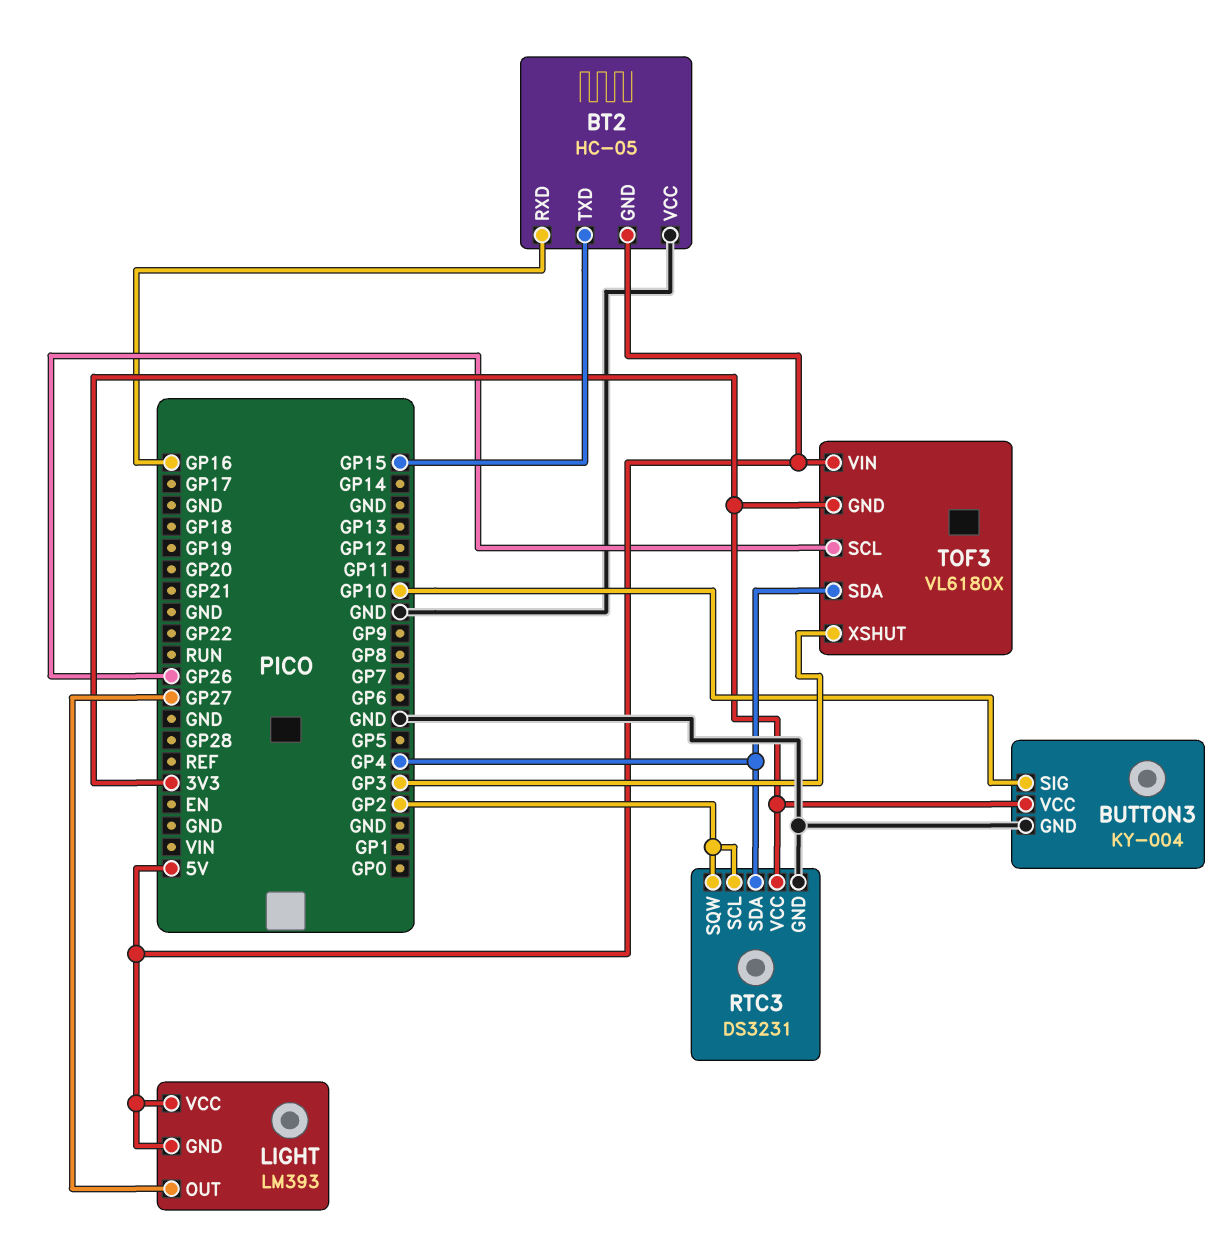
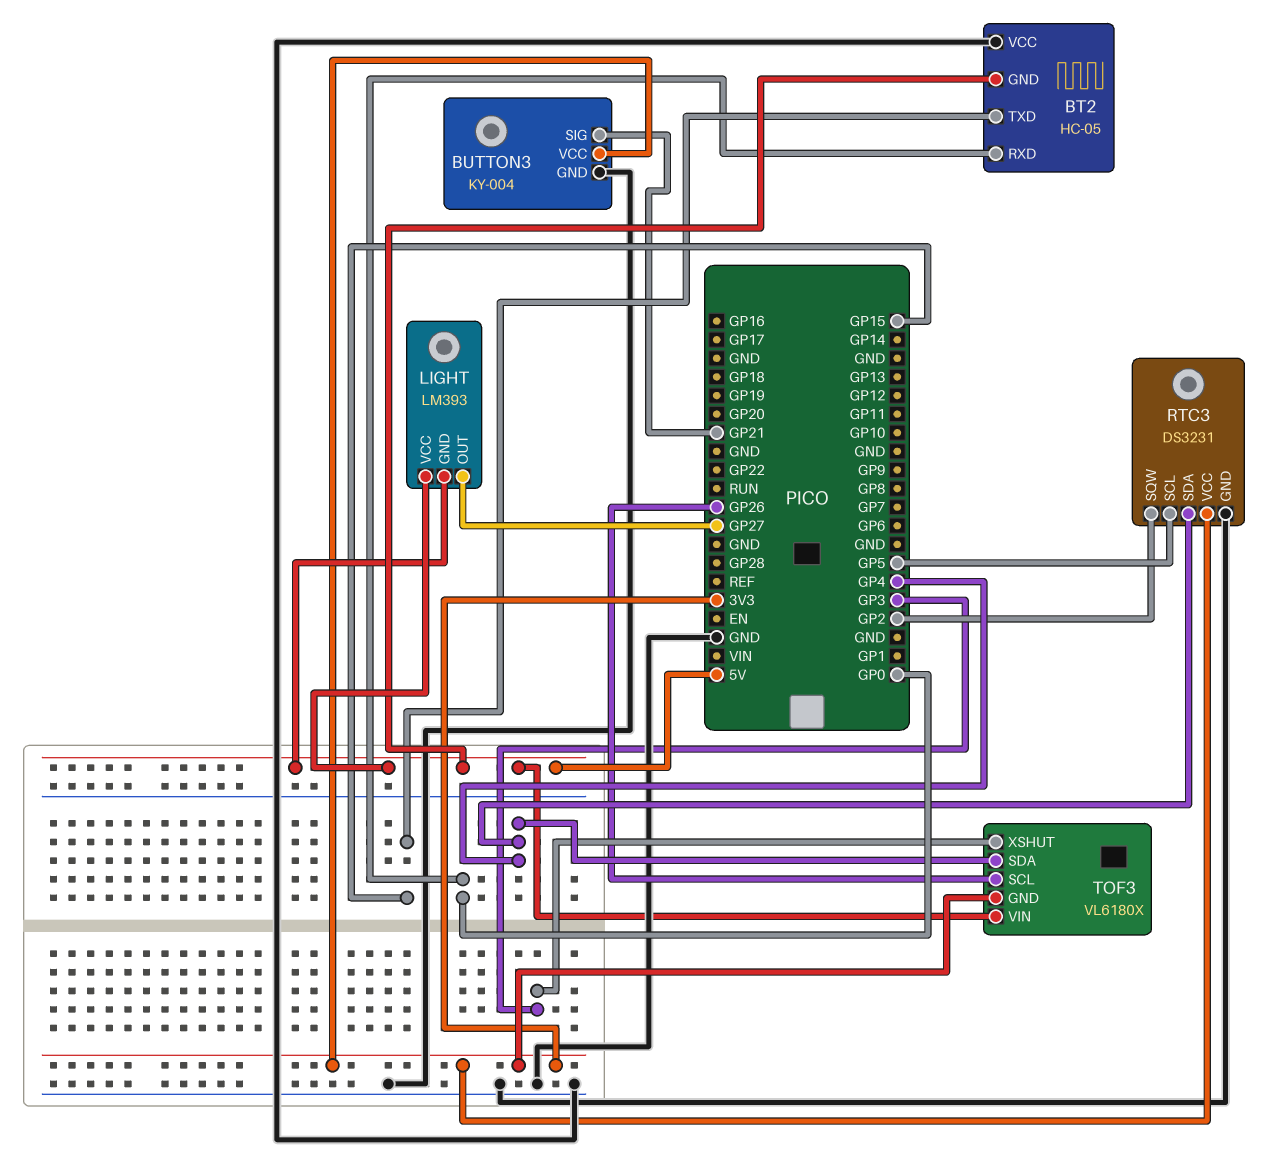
BT2 pin RXD: GP16 -> GP0
BUTTON3 pin SIG: GP10 -> GP21
RTC3 pin SCL: GP2 -> GP5

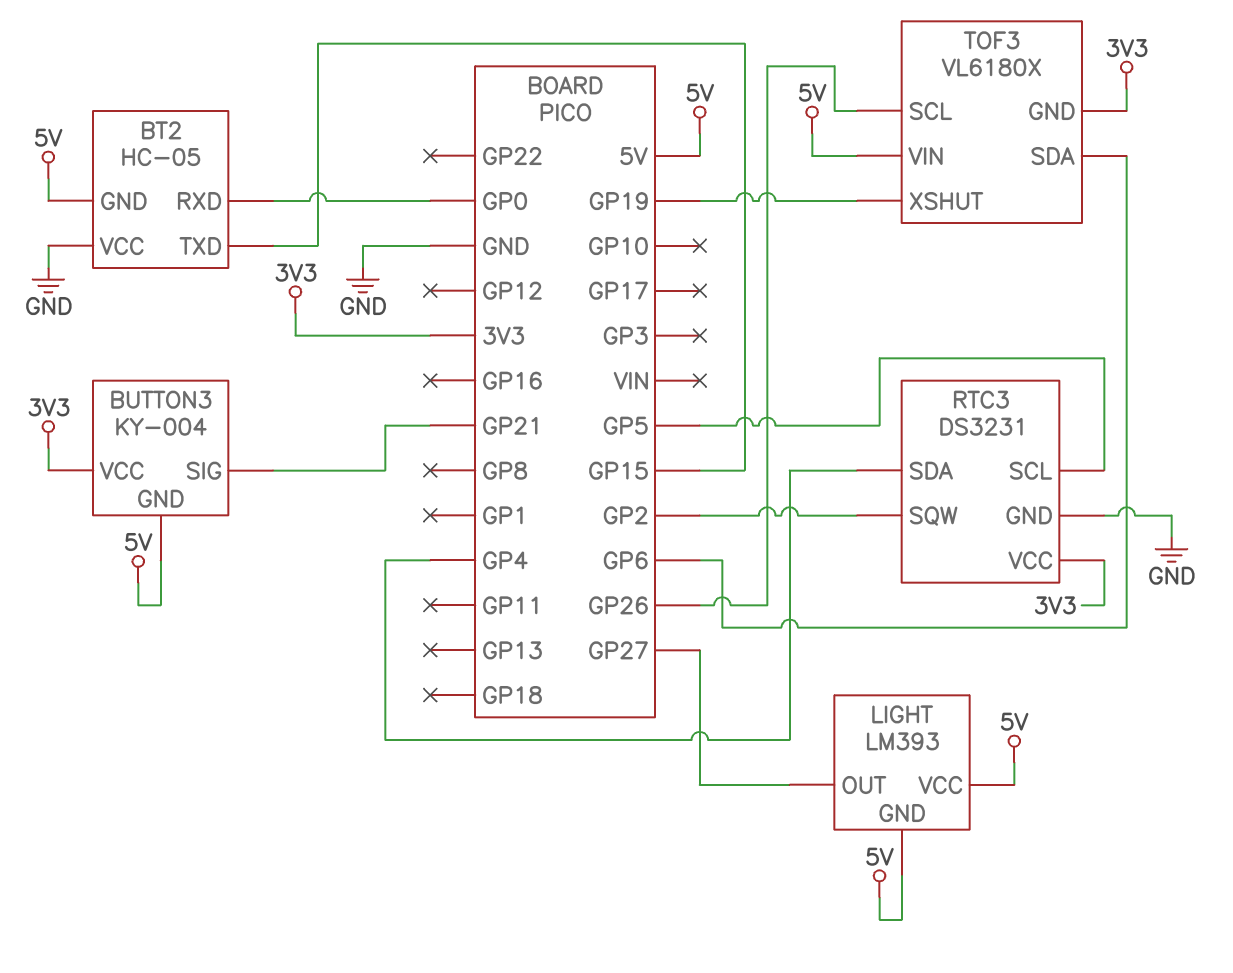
BUTTON3 pin GND: GND -> 5V
TOF3 pin SDA: GP4 -> GP6
TOF3 pin XSHUT: GP3 -> GP19

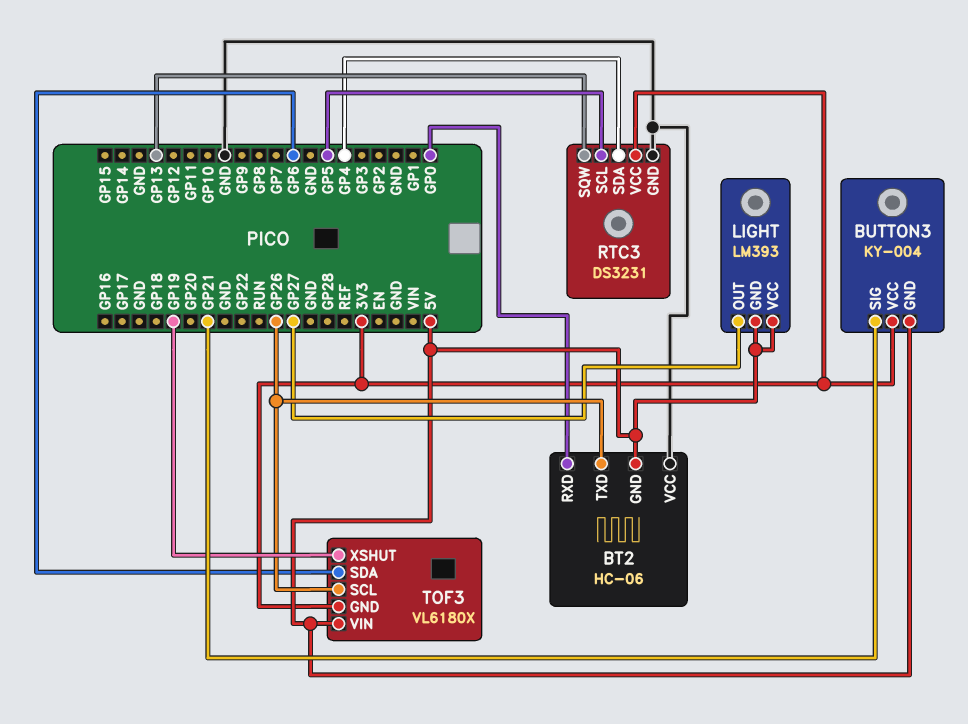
BT2: HC-05 -> HC-06
BT2 pin TXD: GP15 -> GP26
RTC3 pin SQW: GP2 -> GP13

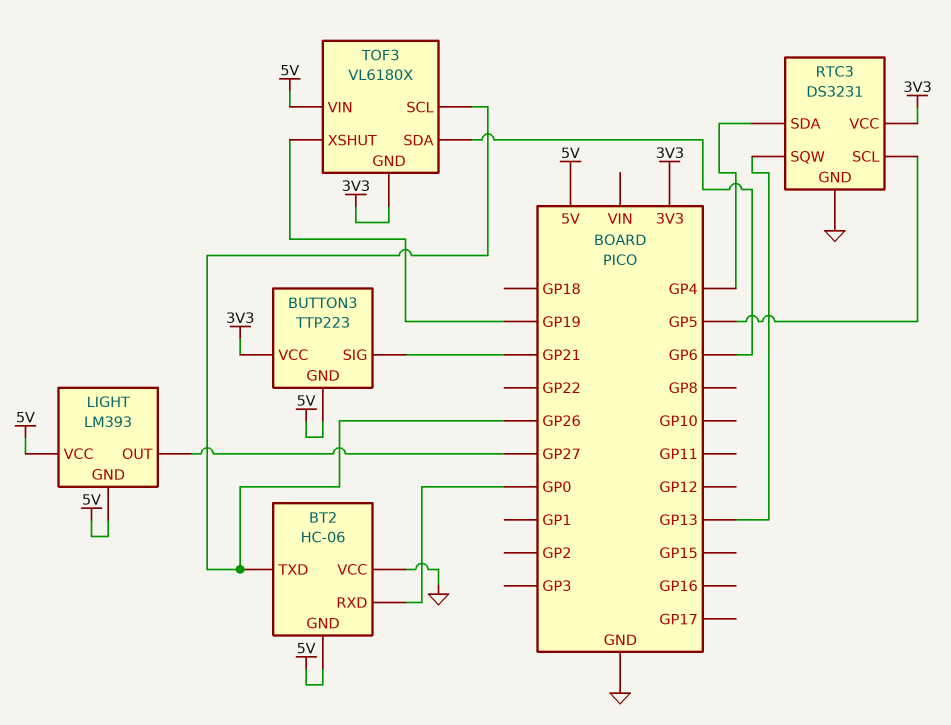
BUTTON3: KY-004 -> TTP223

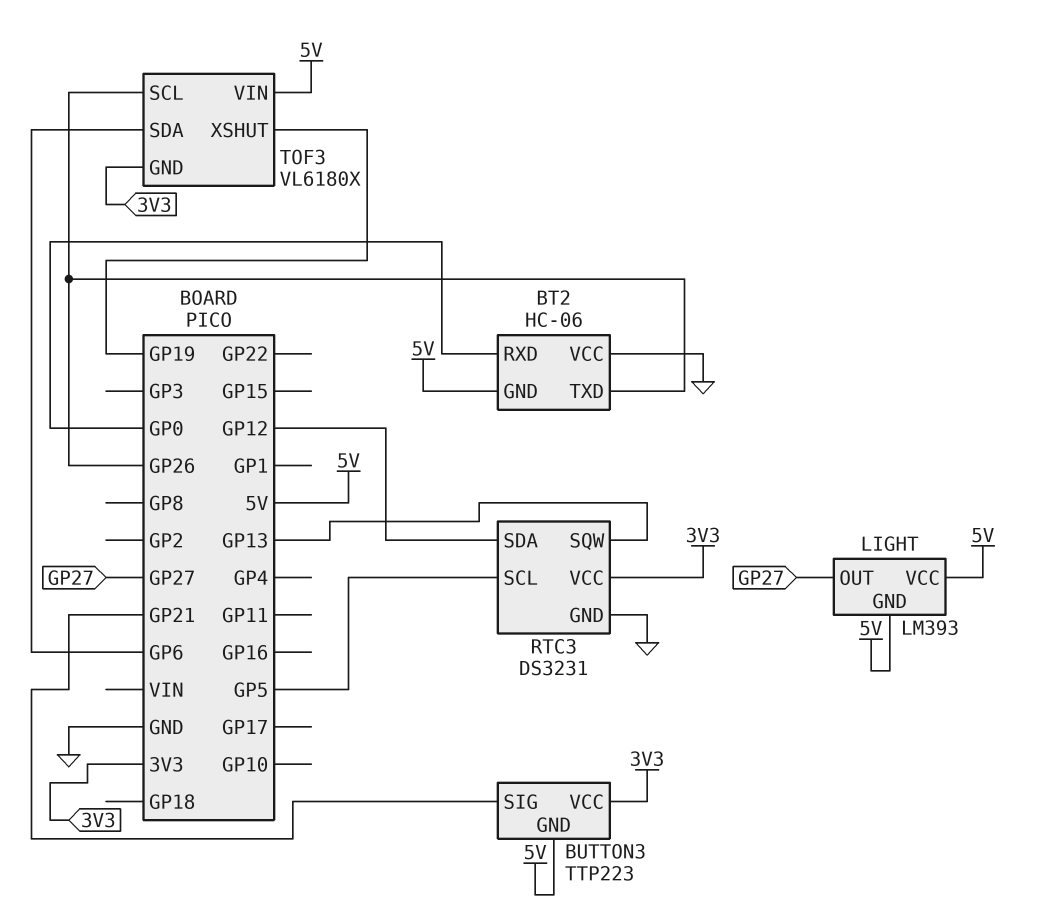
RTC3 pin SDA: GP4 -> GP12

